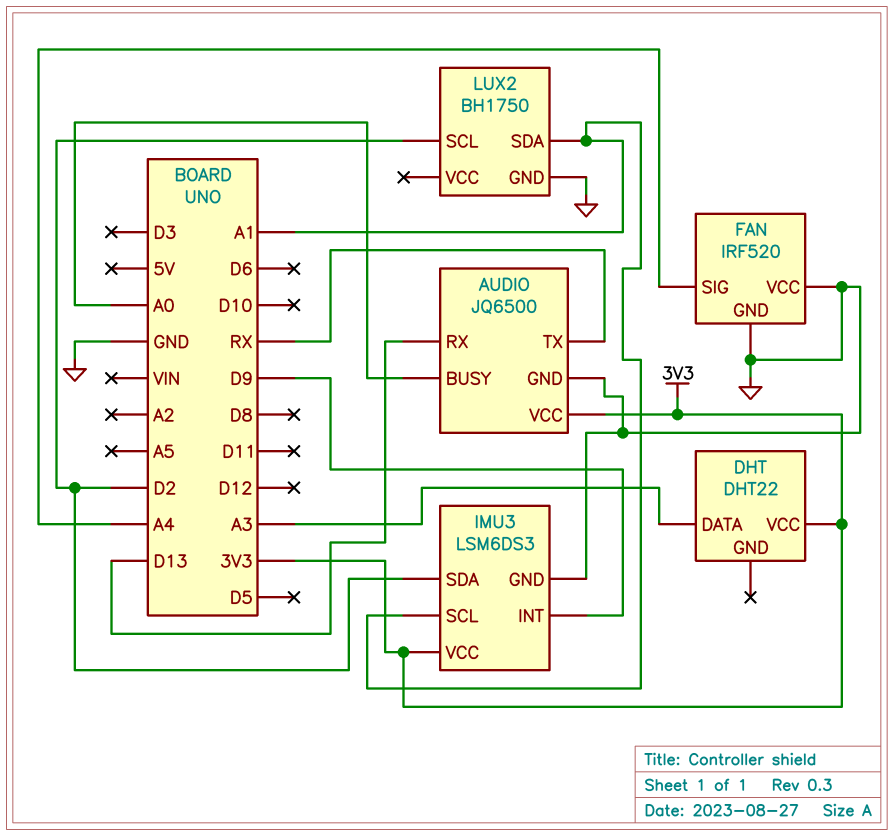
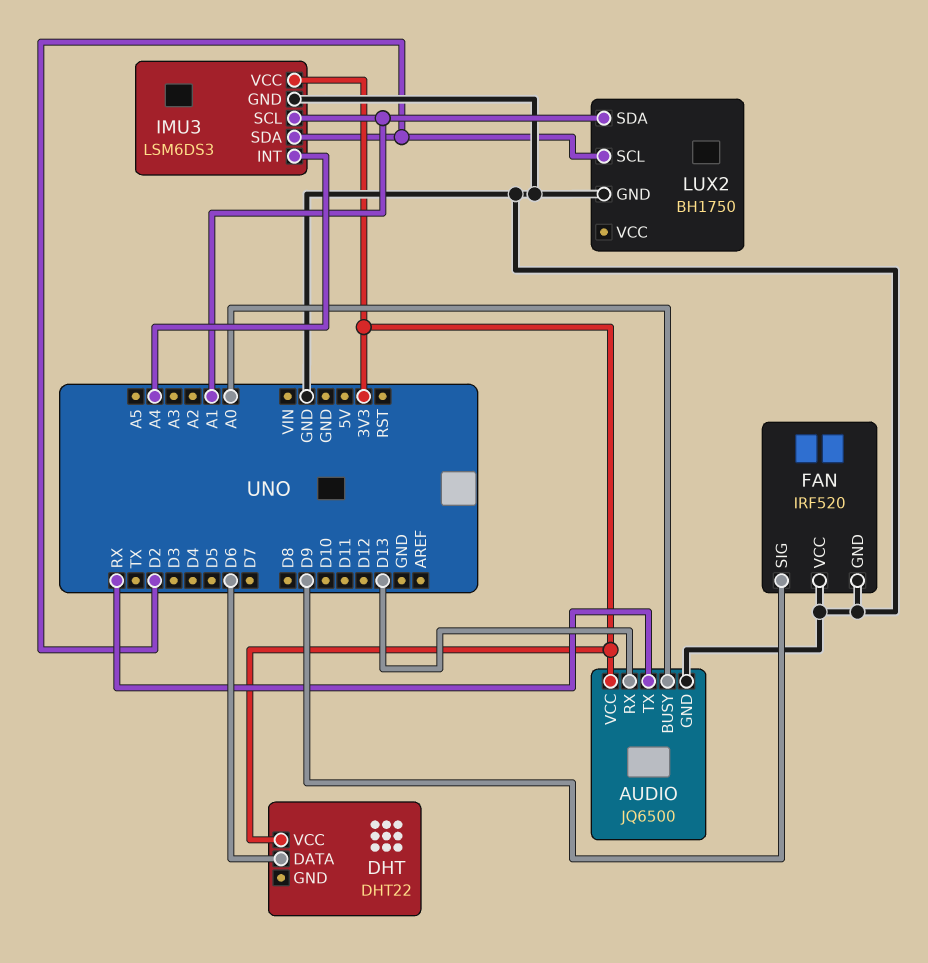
DHT pin DATA: A3 -> D6
FAN pin SIG: A4 -> D9
IMU3 pin INT: D9 -> A4

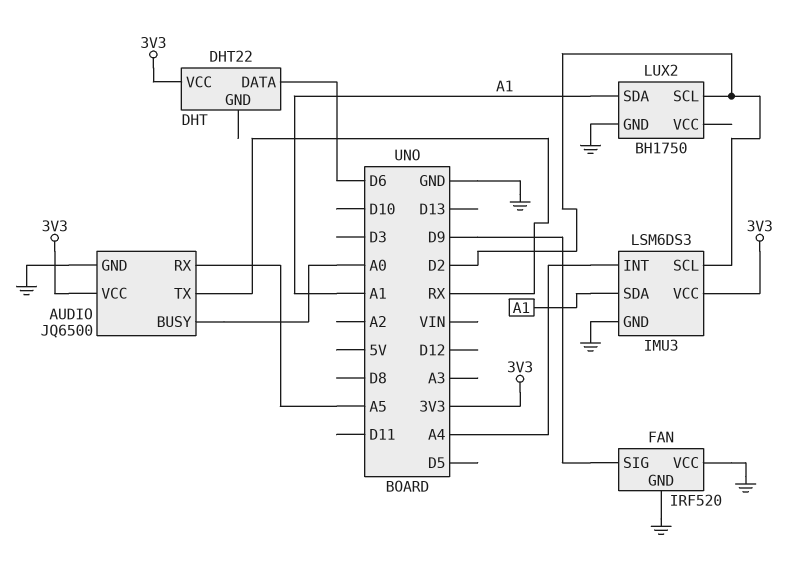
AUDIO pin RX: D13 -> A5
IMU3 pin SCL: A1 -> D2
IMU3 pin SDA: D2 -> A1

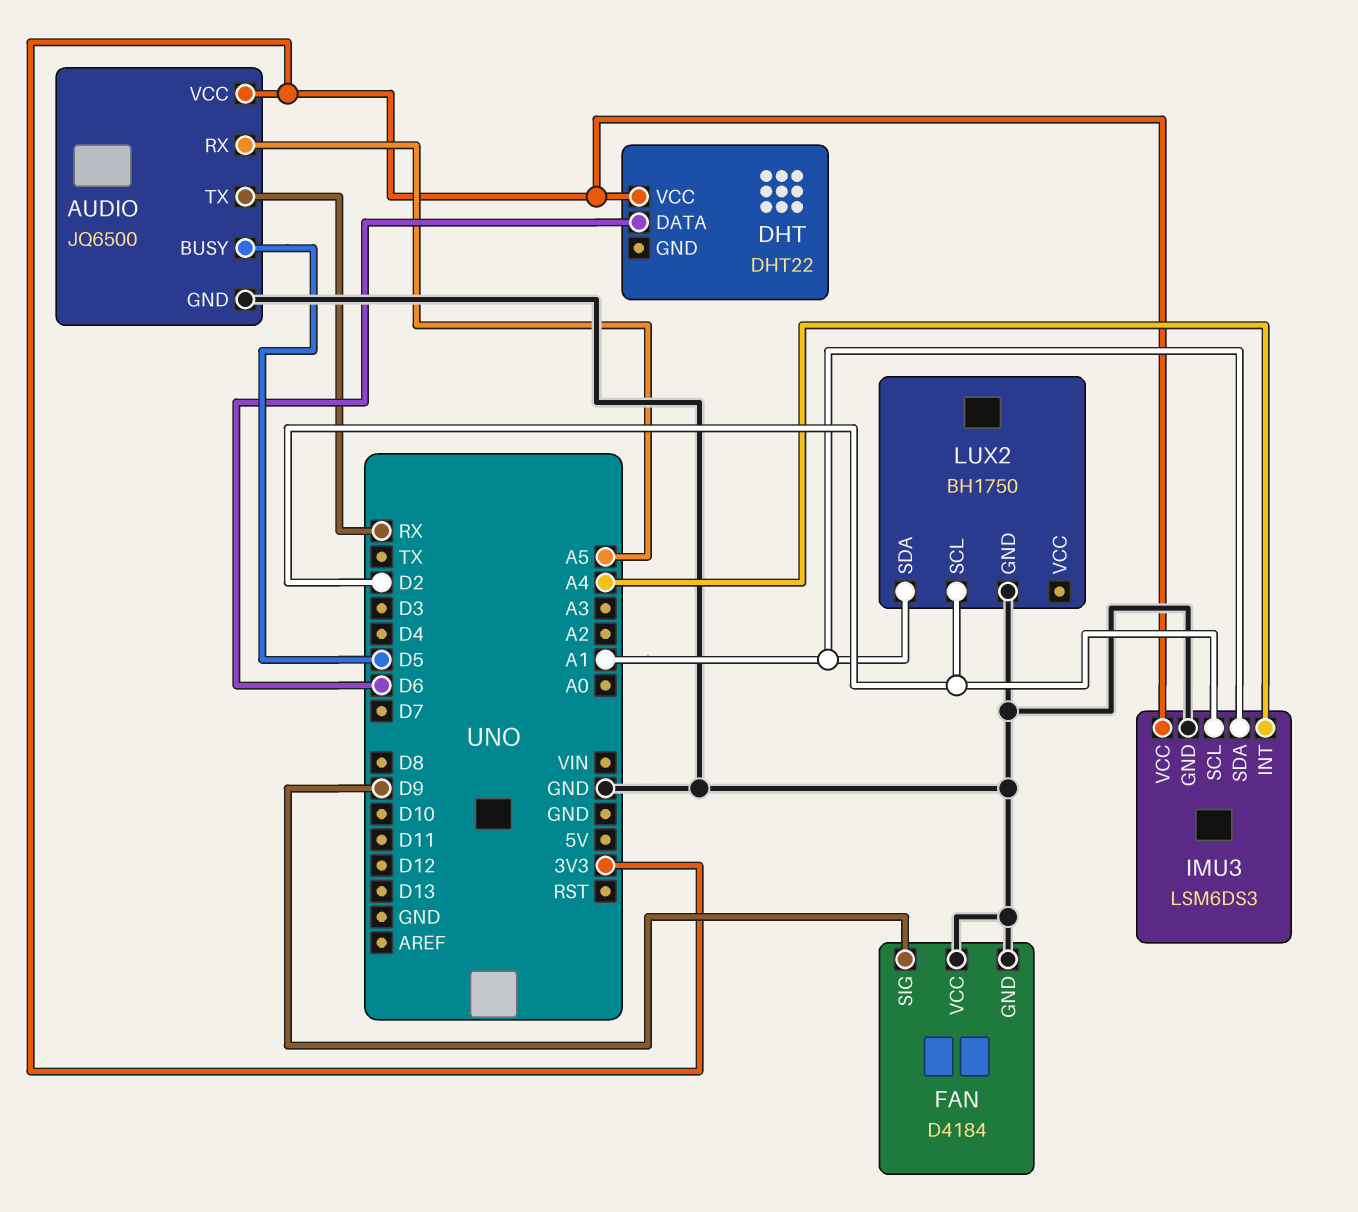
AUDIO pin BUSY: A0 -> D5
FAN: IRF520 -> D4184

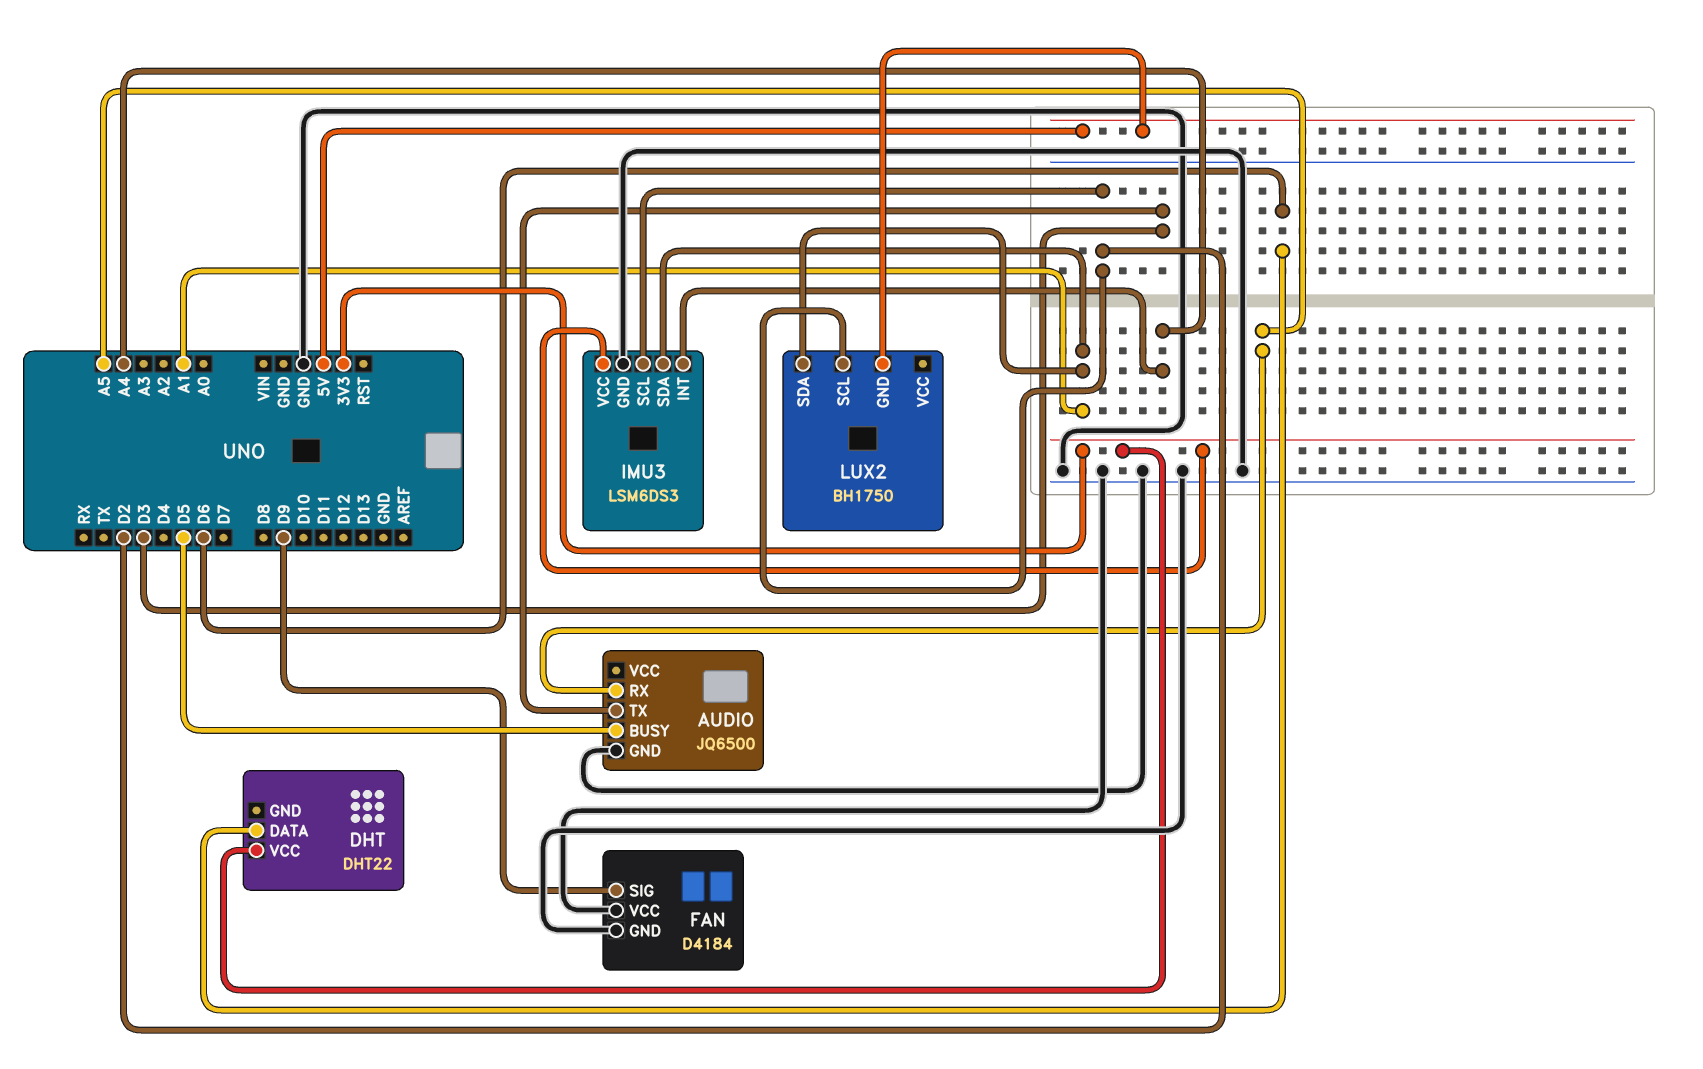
AUDIO pin TX: RX -> D3
AUDIO pin VCC: 3V3 -> none
LUX2 pin GND: GND -> 5V

